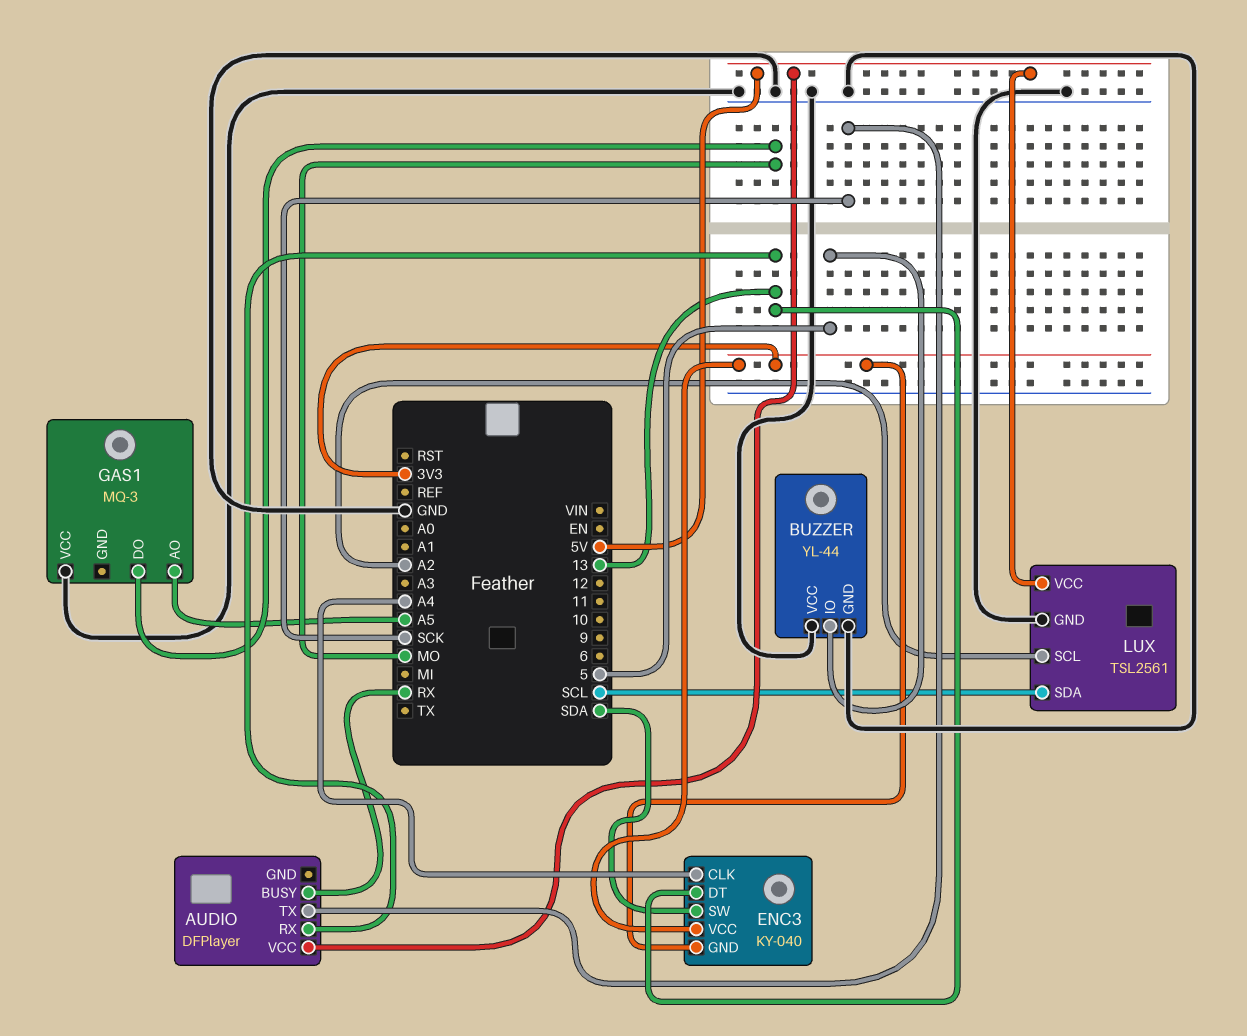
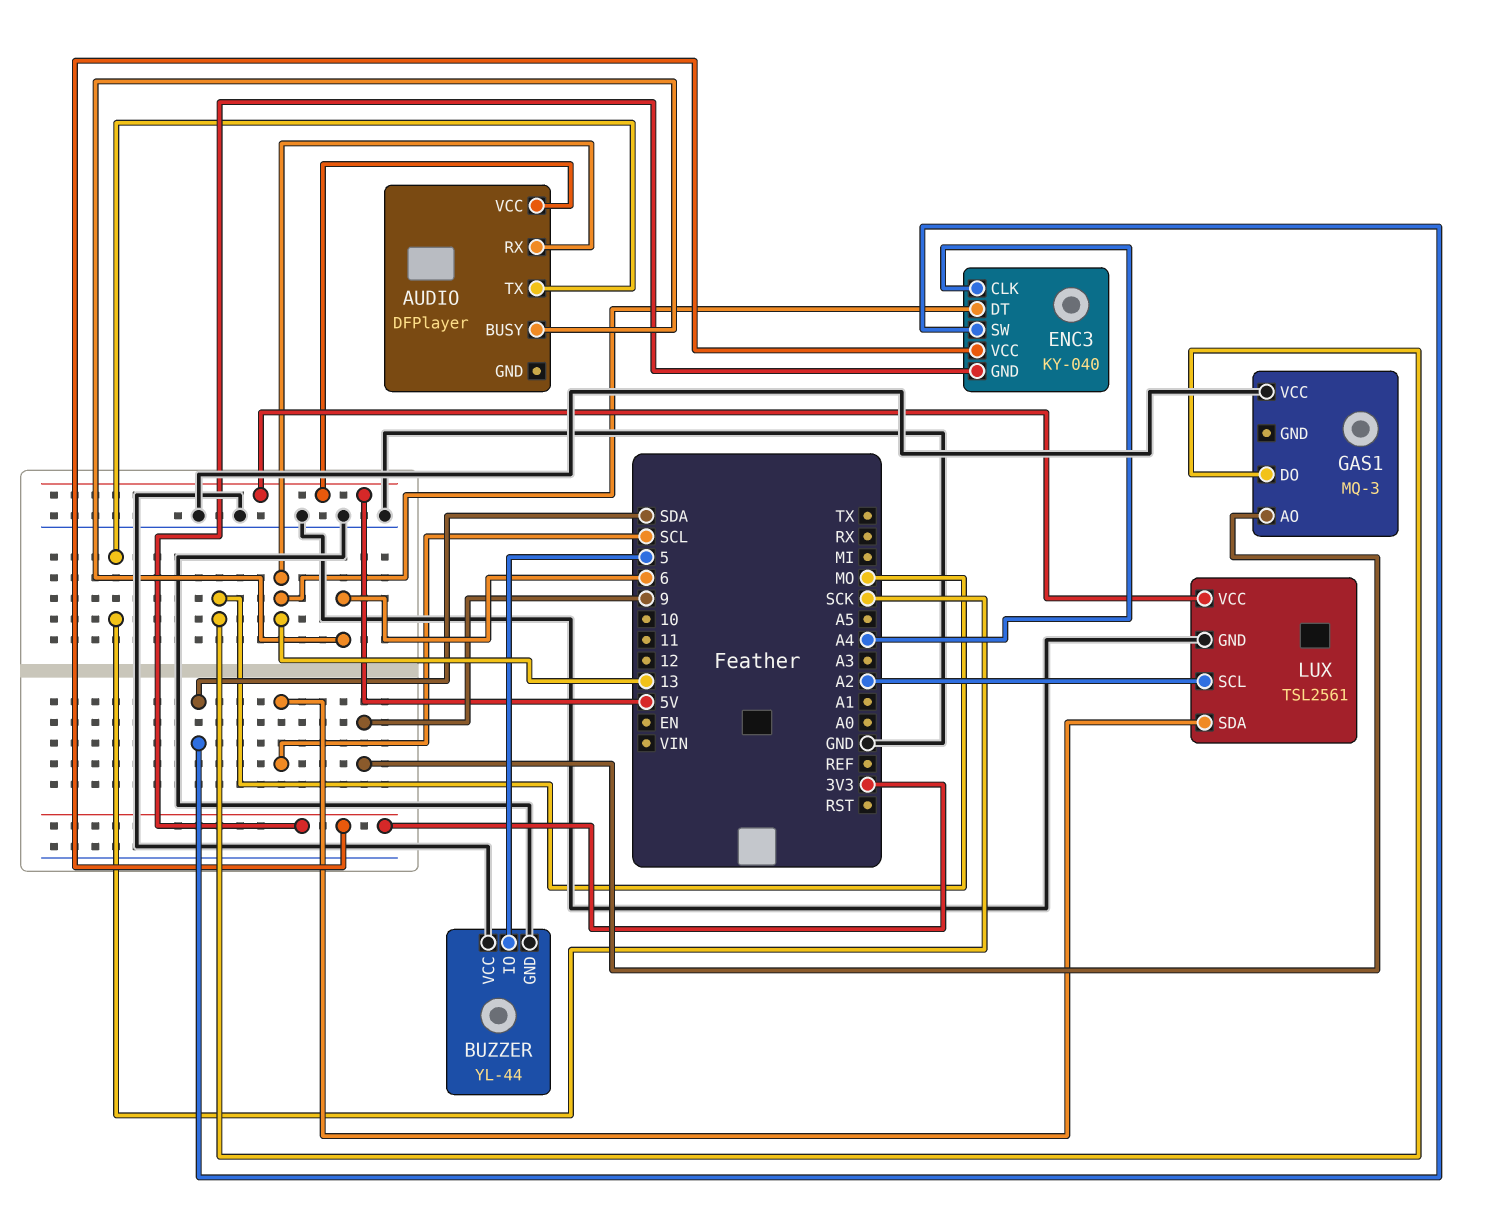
AUDIO pin BUSY: RX -> 6
GAS1 pin AO: A5 -> 9

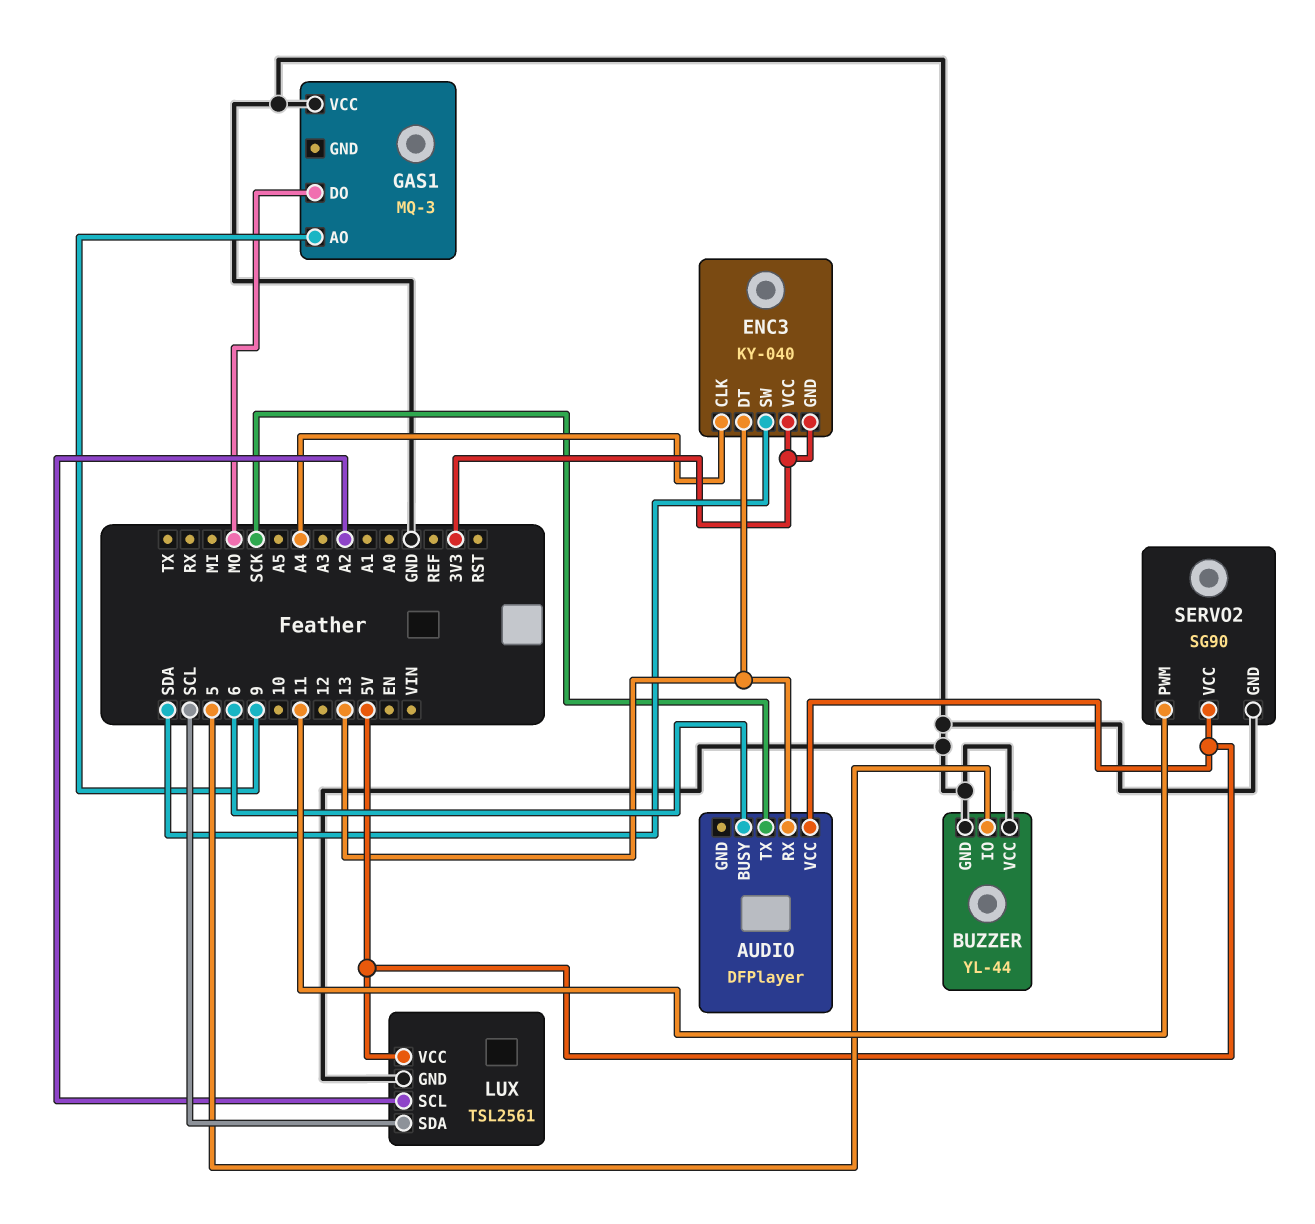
SERVO2: none -> SG90
SERVO2 pin GND: none -> GND
SERVO2 pin PWM: none -> 11
SERVO2 pin VCC: none -> 5V

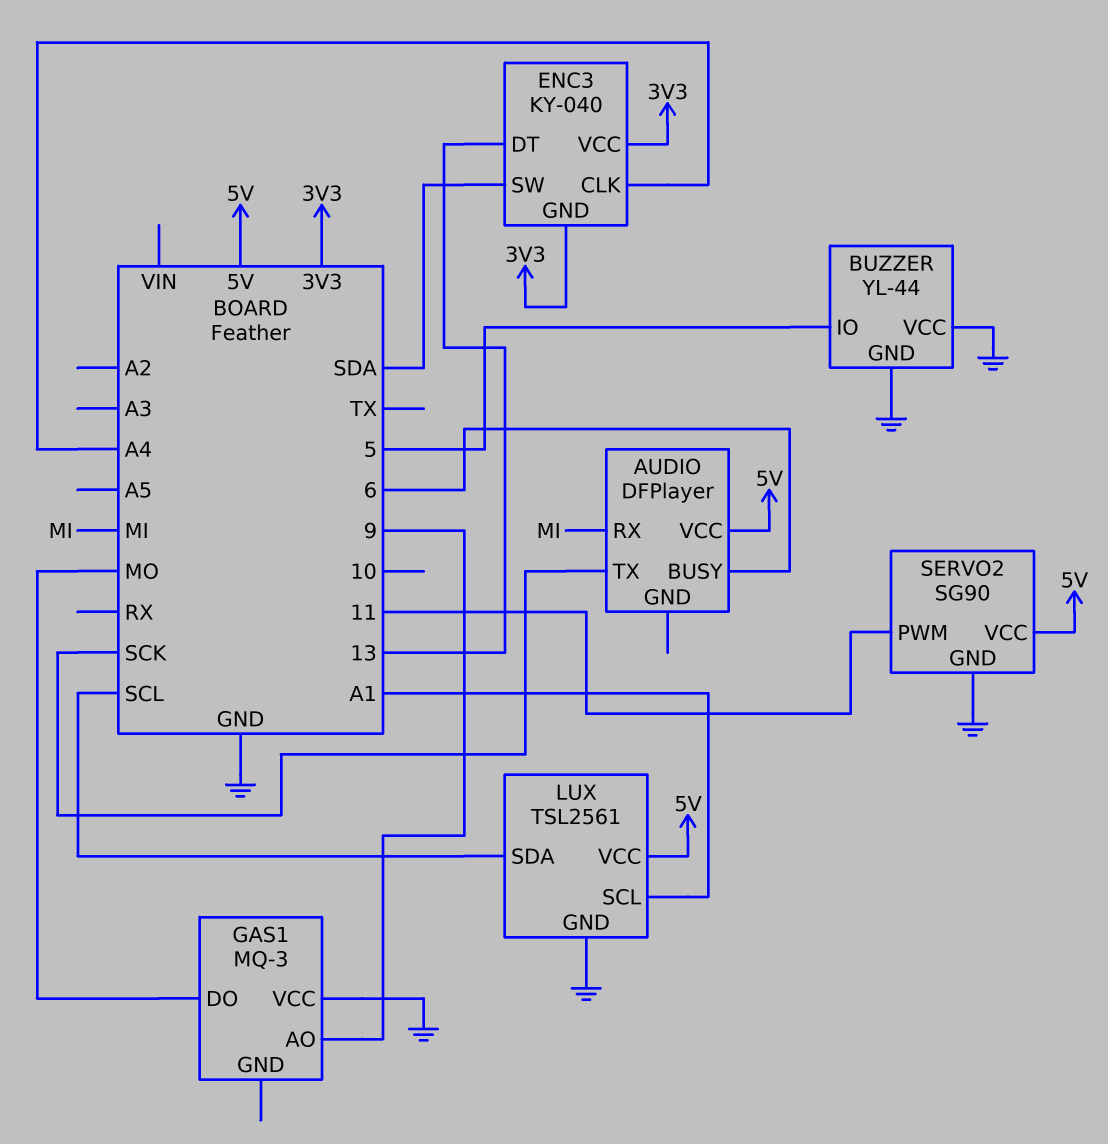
AUDIO pin RX: 13 -> MI
LUX pin SCL: A2 -> A1

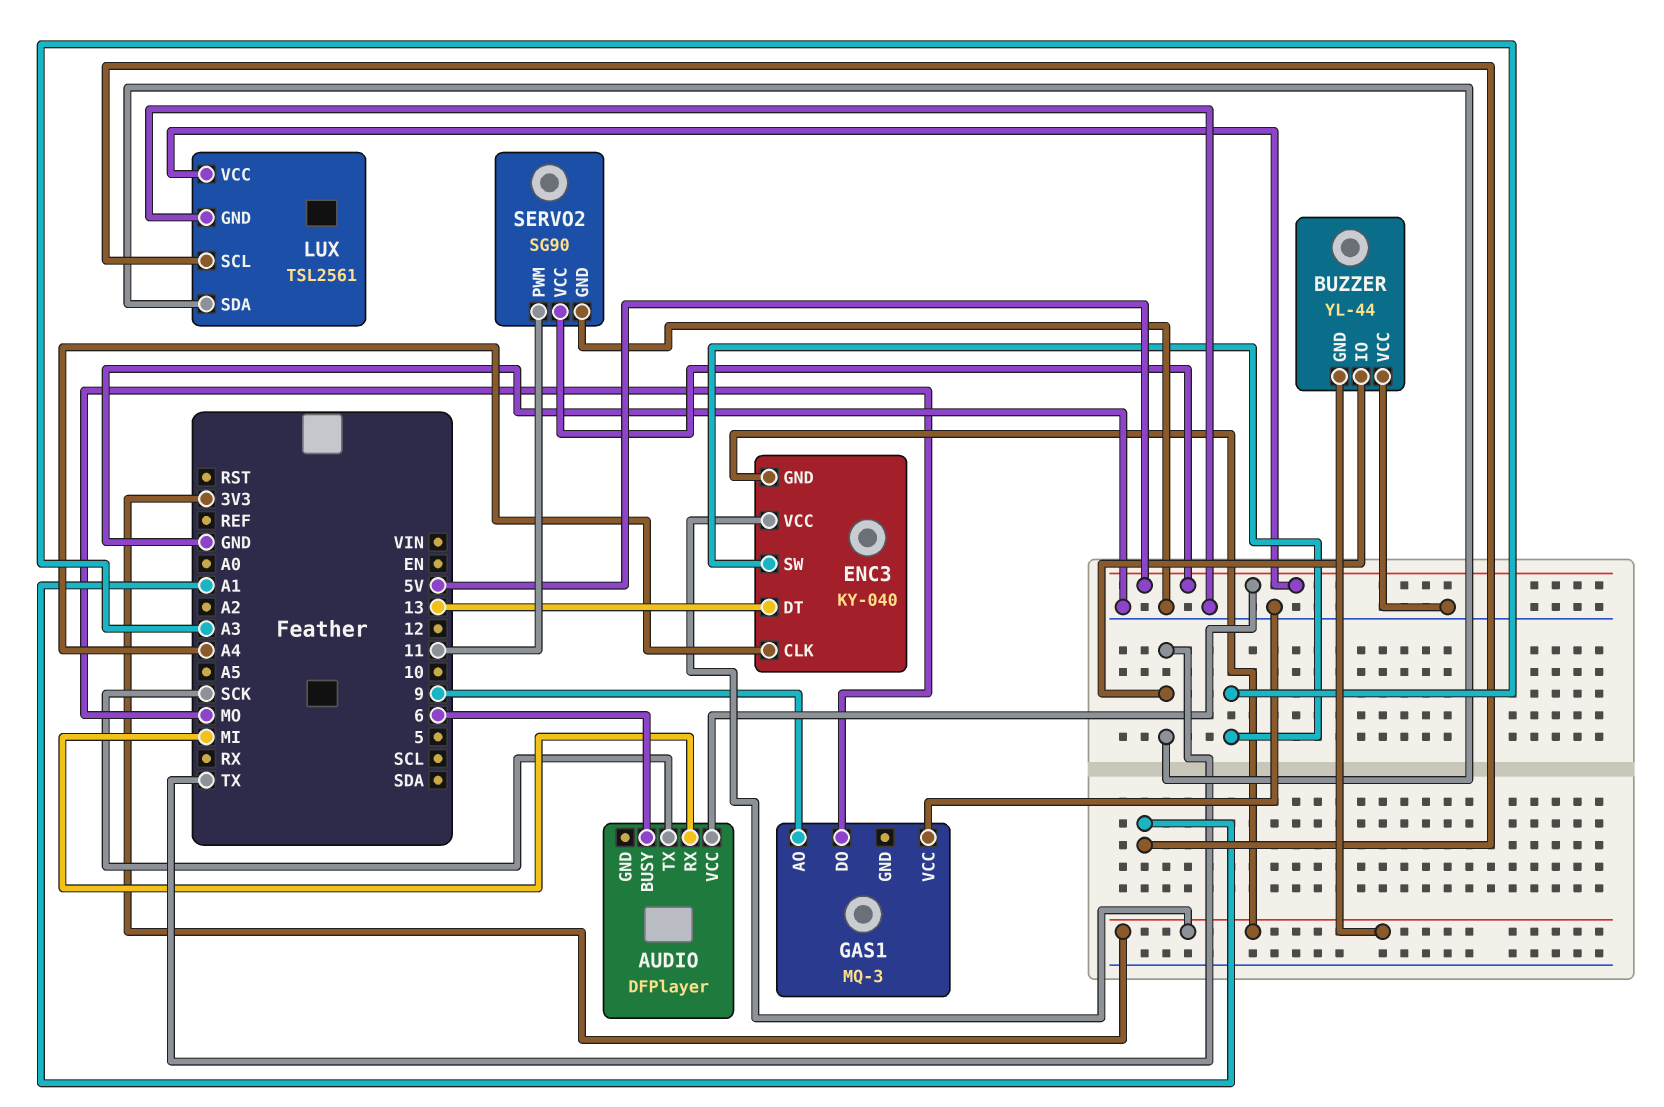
BUZZER pin GND: GND -> 3V3
BUZZER pin IO: 5 -> TX
ENC3 pin SW: SDA -> A3
LUX pin SDA: SCL -> TX

